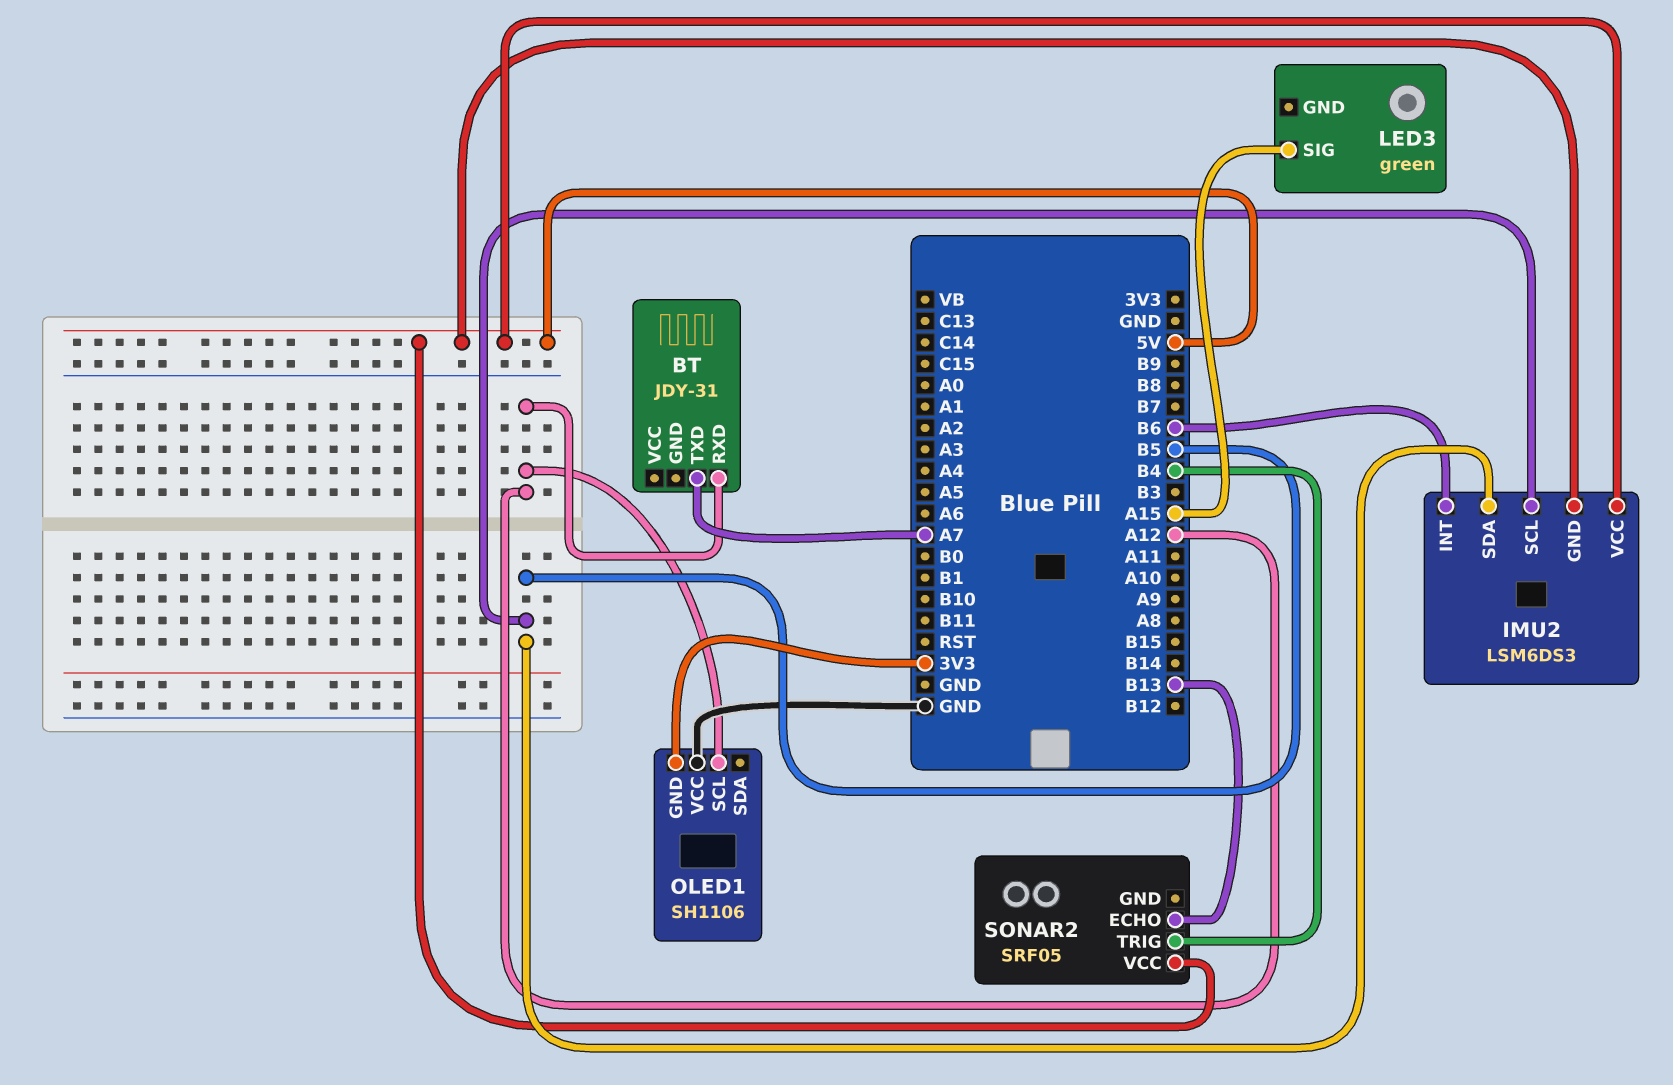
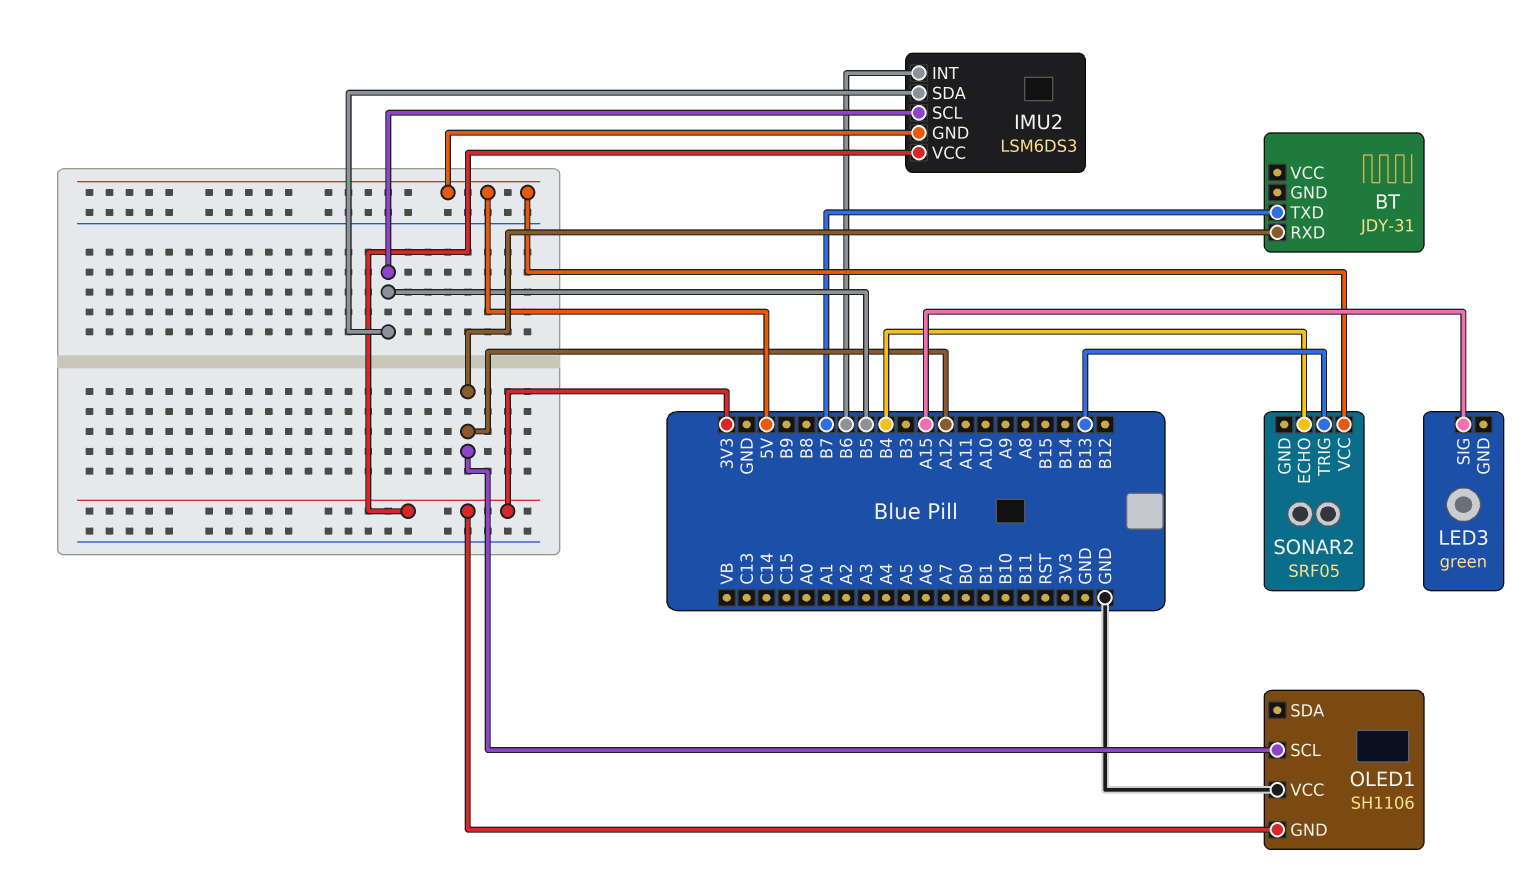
BT pin TXD: A7 -> B7
IMU2 pin VCC: 5V -> 3V3
SONAR2 pin ECHO: B13 -> B4
SONAR2 pin TRIG: B4 -> B13

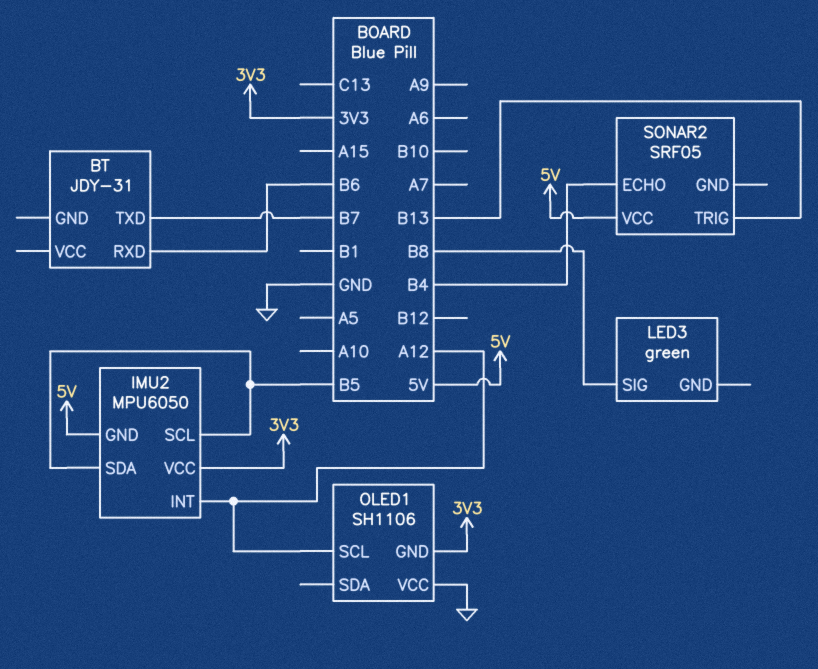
BT pin RXD: A12 -> B6
IMU2: LSM6DS3 -> MPU6050
IMU2 pin INT: B6 -> A12
LED3 pin SIG: A15 -> B8

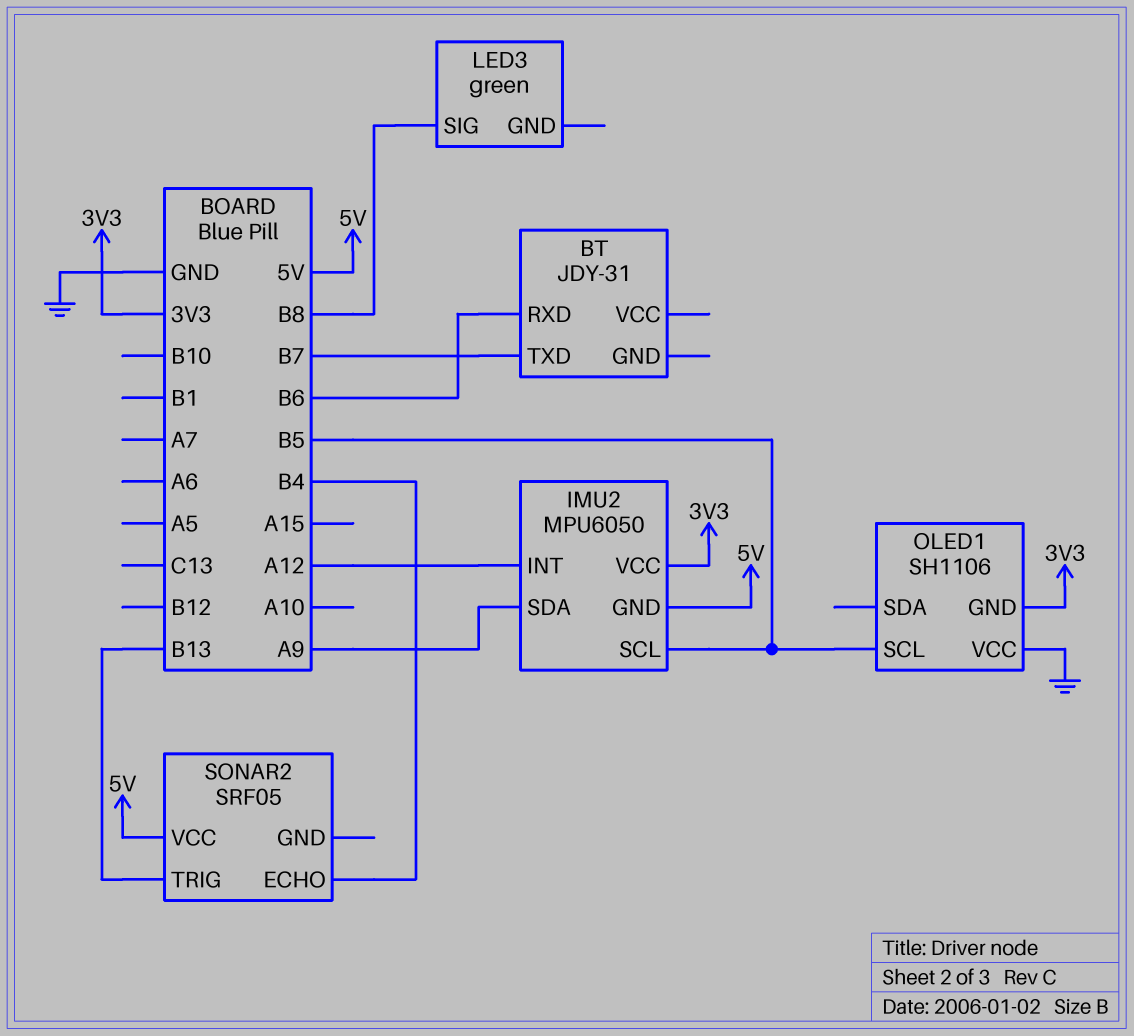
IMU2 pin SDA: B5 -> A9
OLED1 pin SCL: A12 -> B5

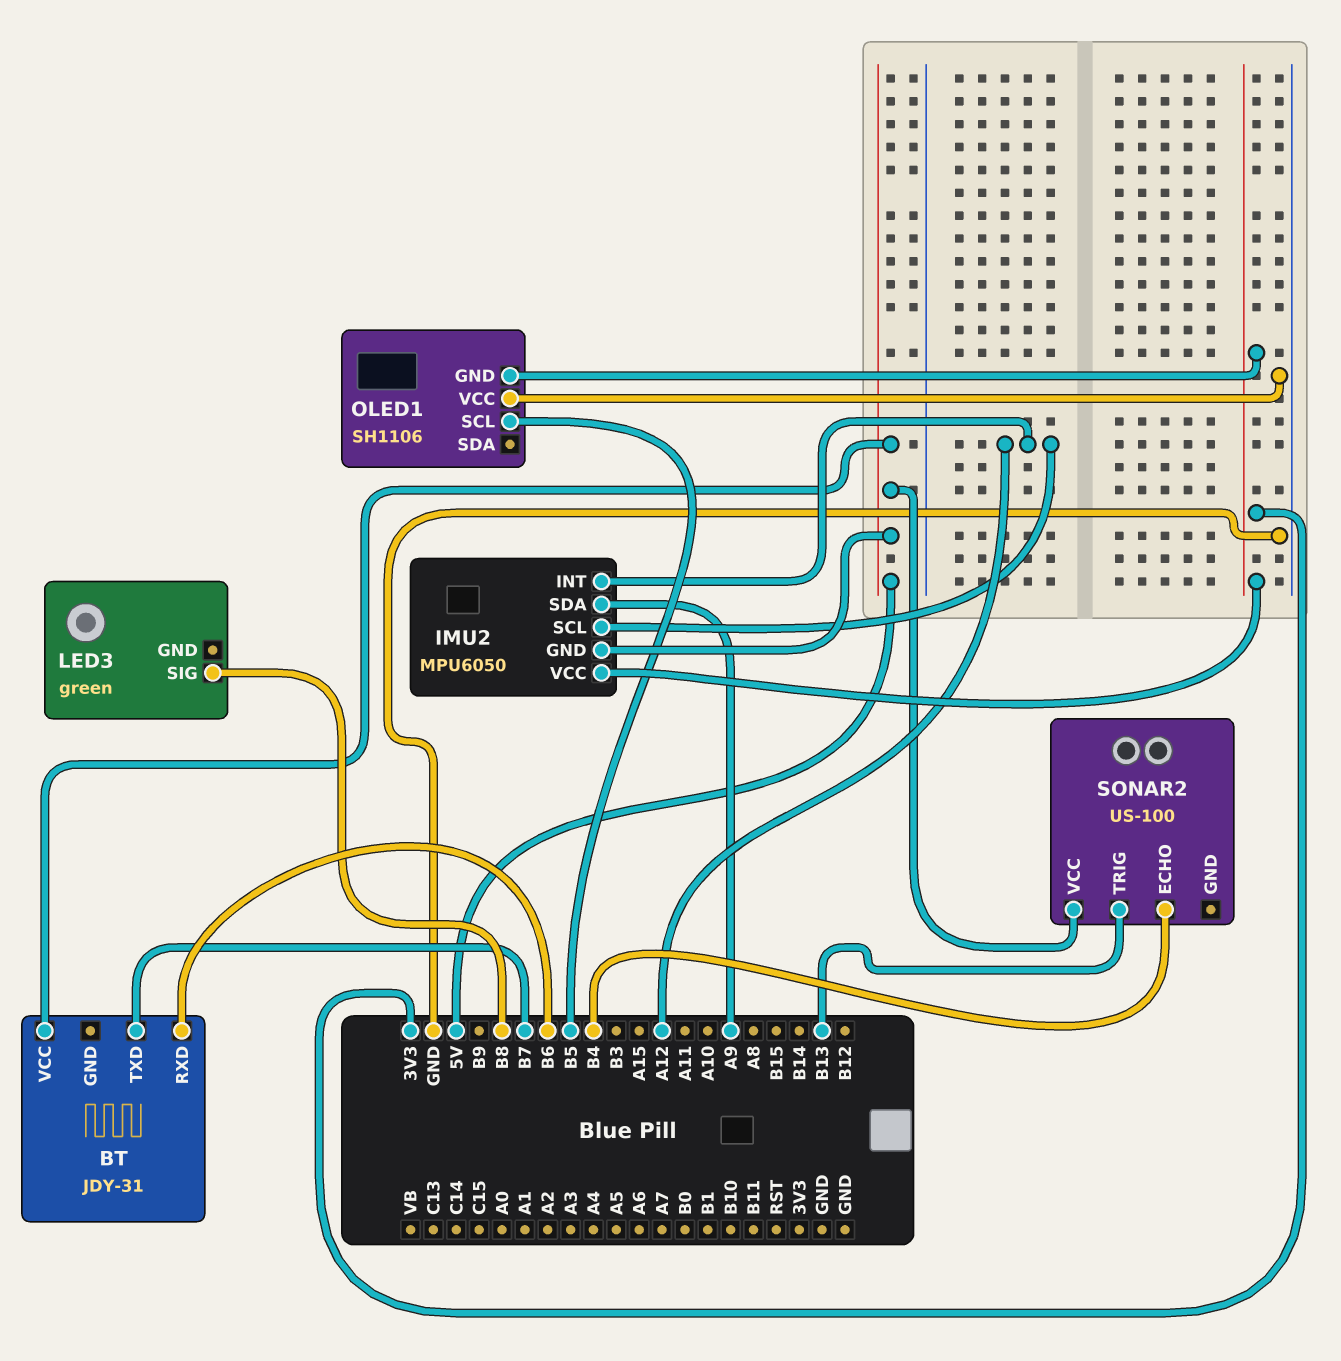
BT pin VCC: none -> 5V
IMU2 pin SCL: B5 -> A12
SONAR2: SRF05 -> US-100

